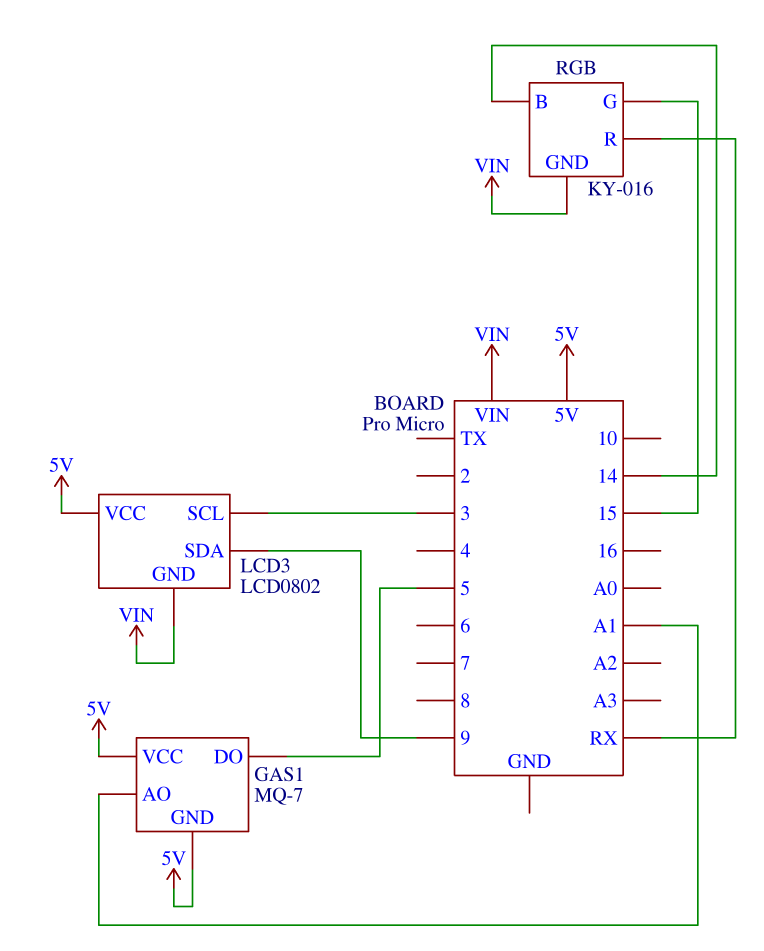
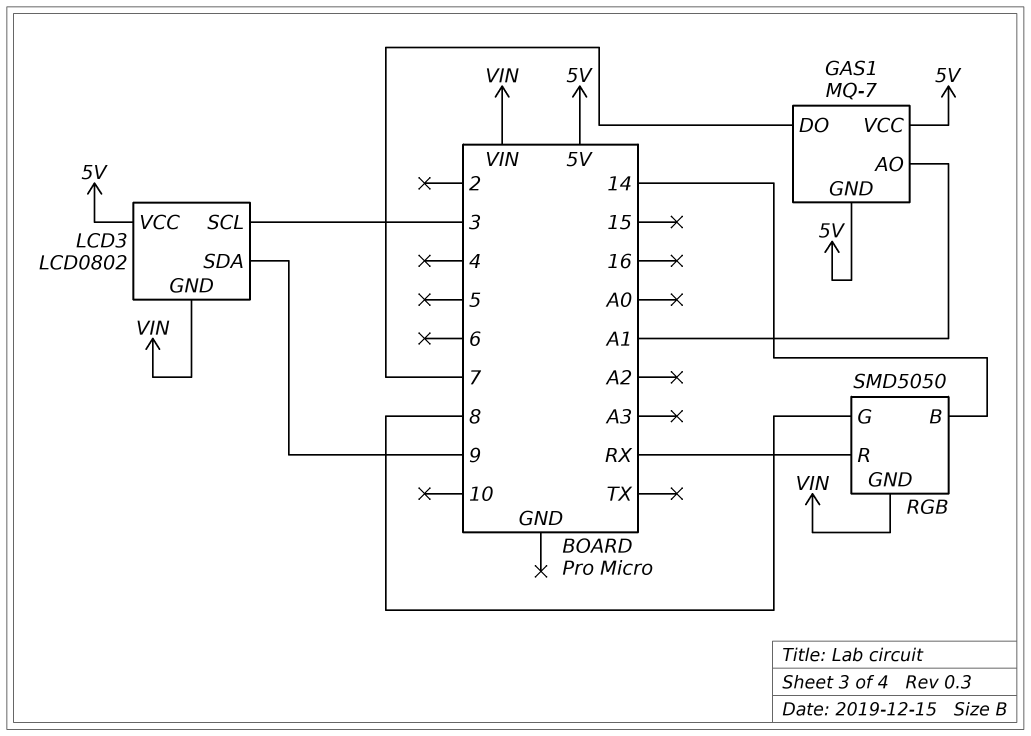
GAS1 pin DO: 5 -> 7
RGB: KY-016 -> SMD5050
RGB pin G: 15 -> 8

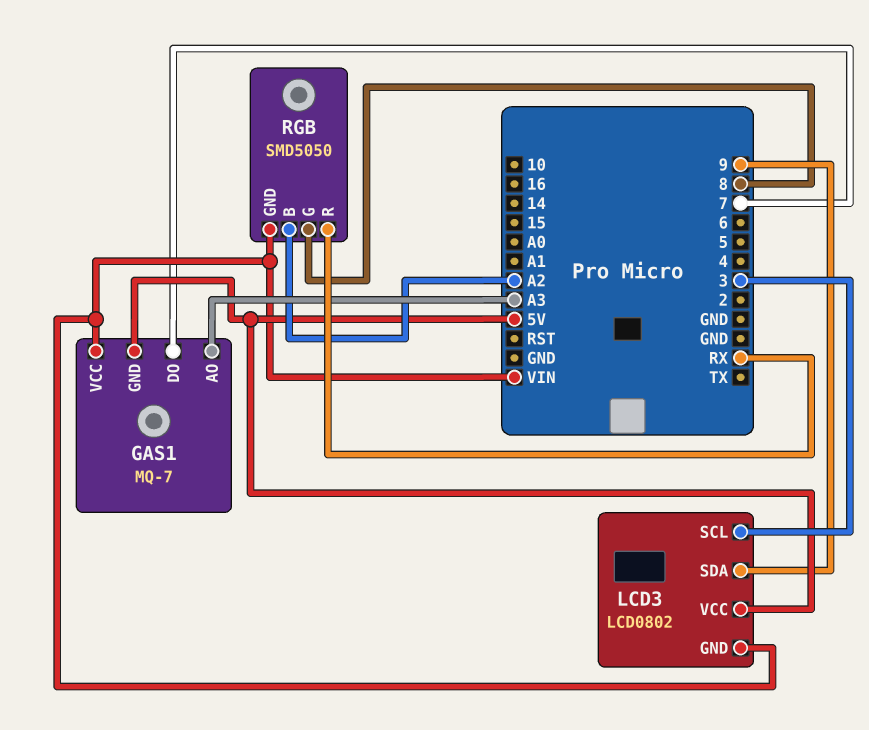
GAS1 pin AO: A1 -> A3
GAS1 pin VCC: 5V -> VIN
RGB pin B: 14 -> A2

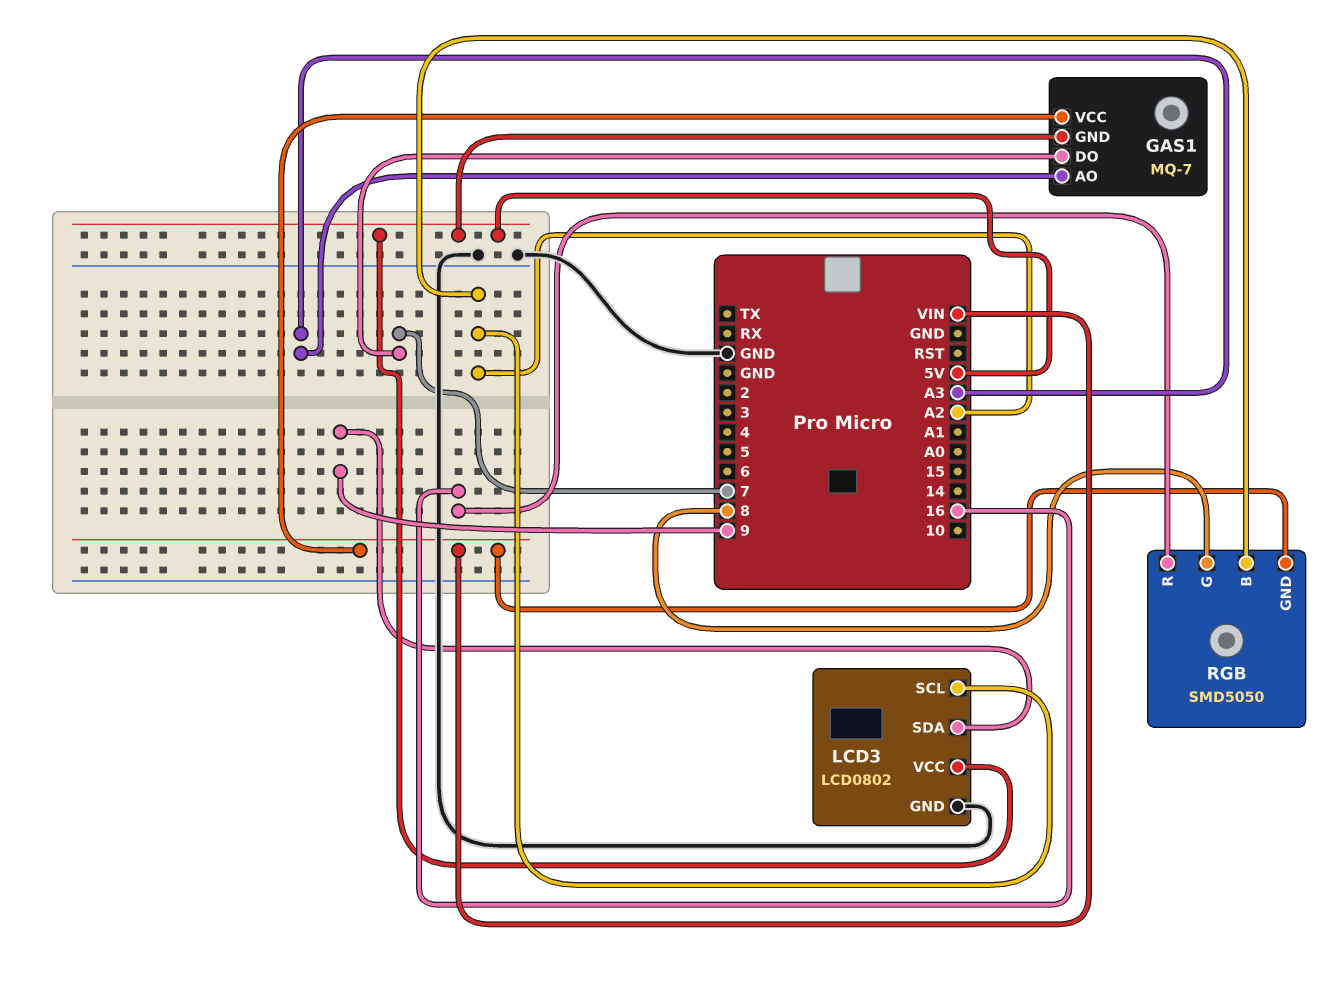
LCD3 pin GND: VIN -> GND
LCD3 pin SCL: 3 -> A2
RGB pin R: RX -> 16

